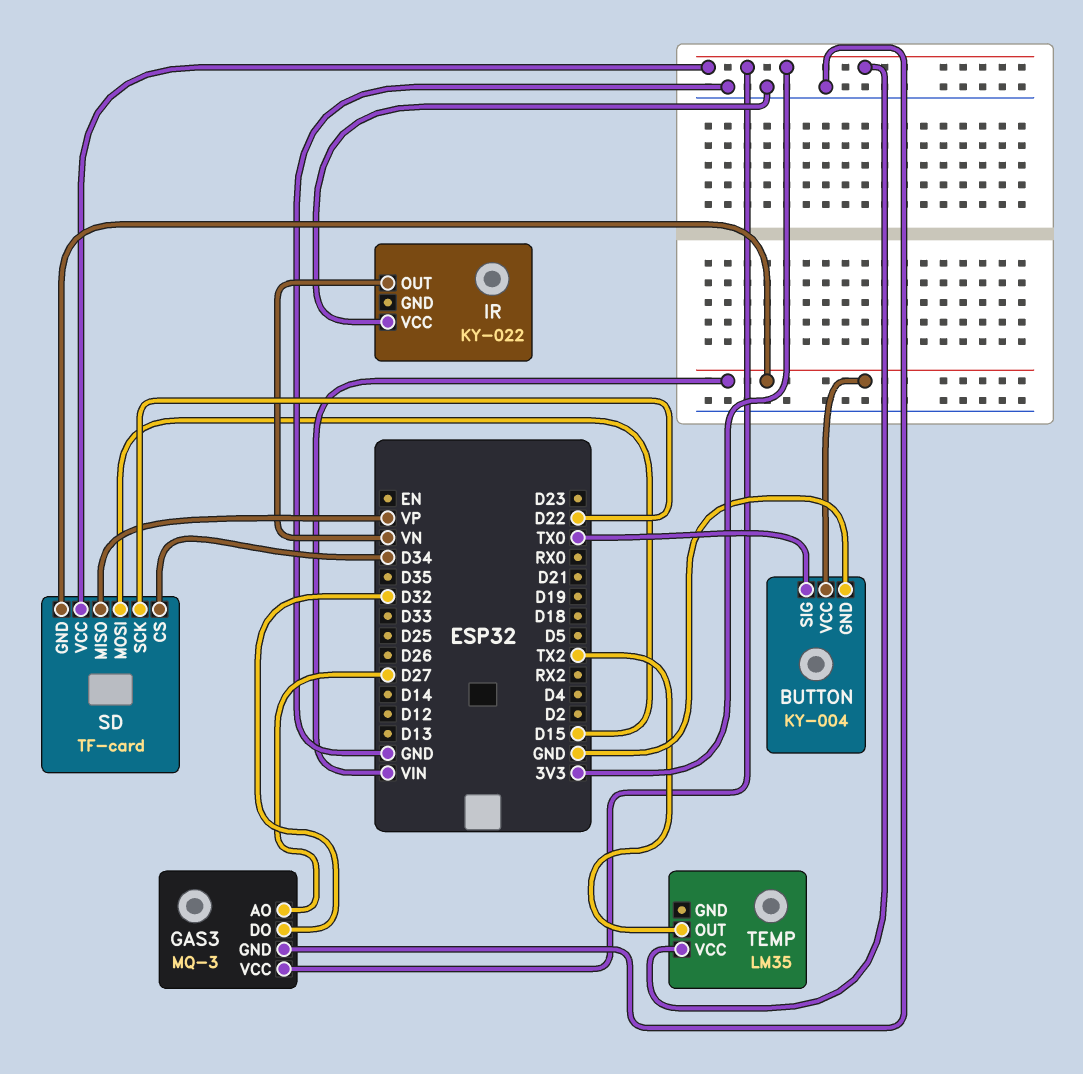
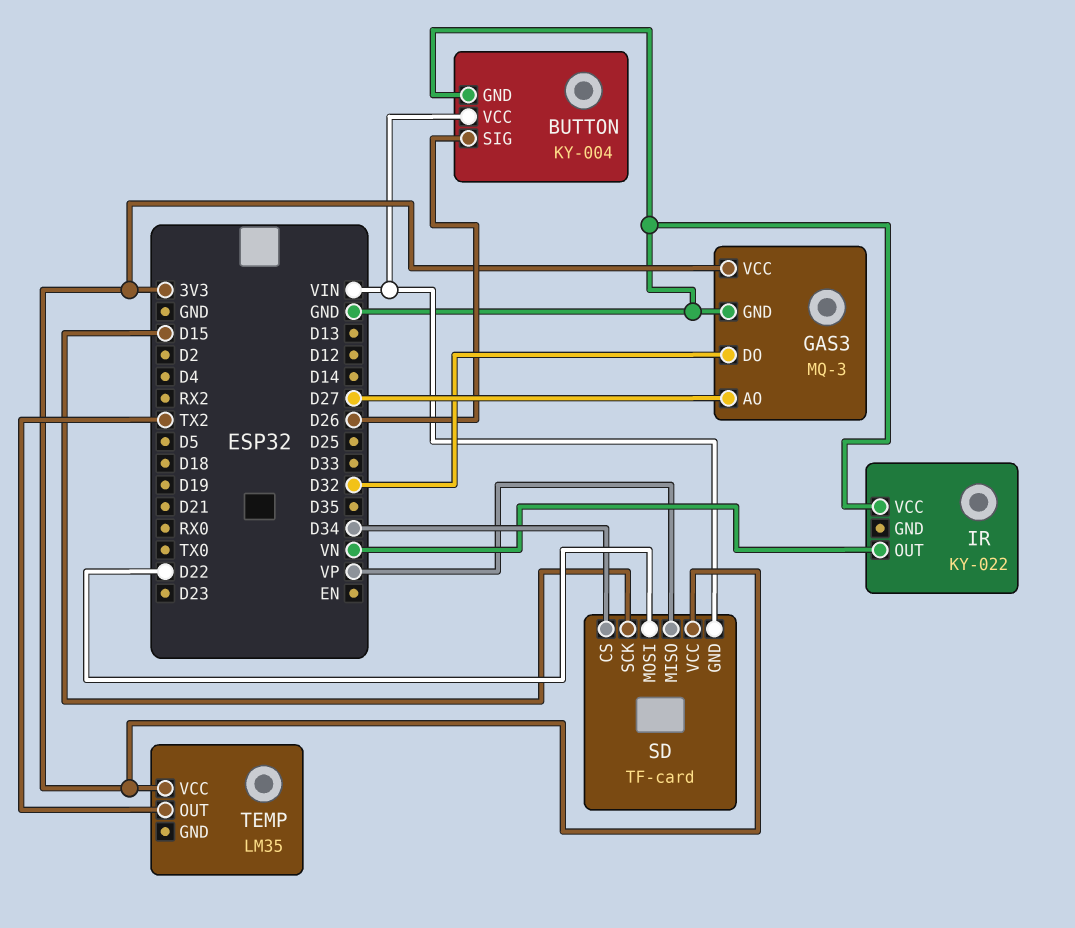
BUTTON pin SIG: TX0 -> D26
SD pin MOSI: D15 -> D22
SD pin SCK: D22 -> D15

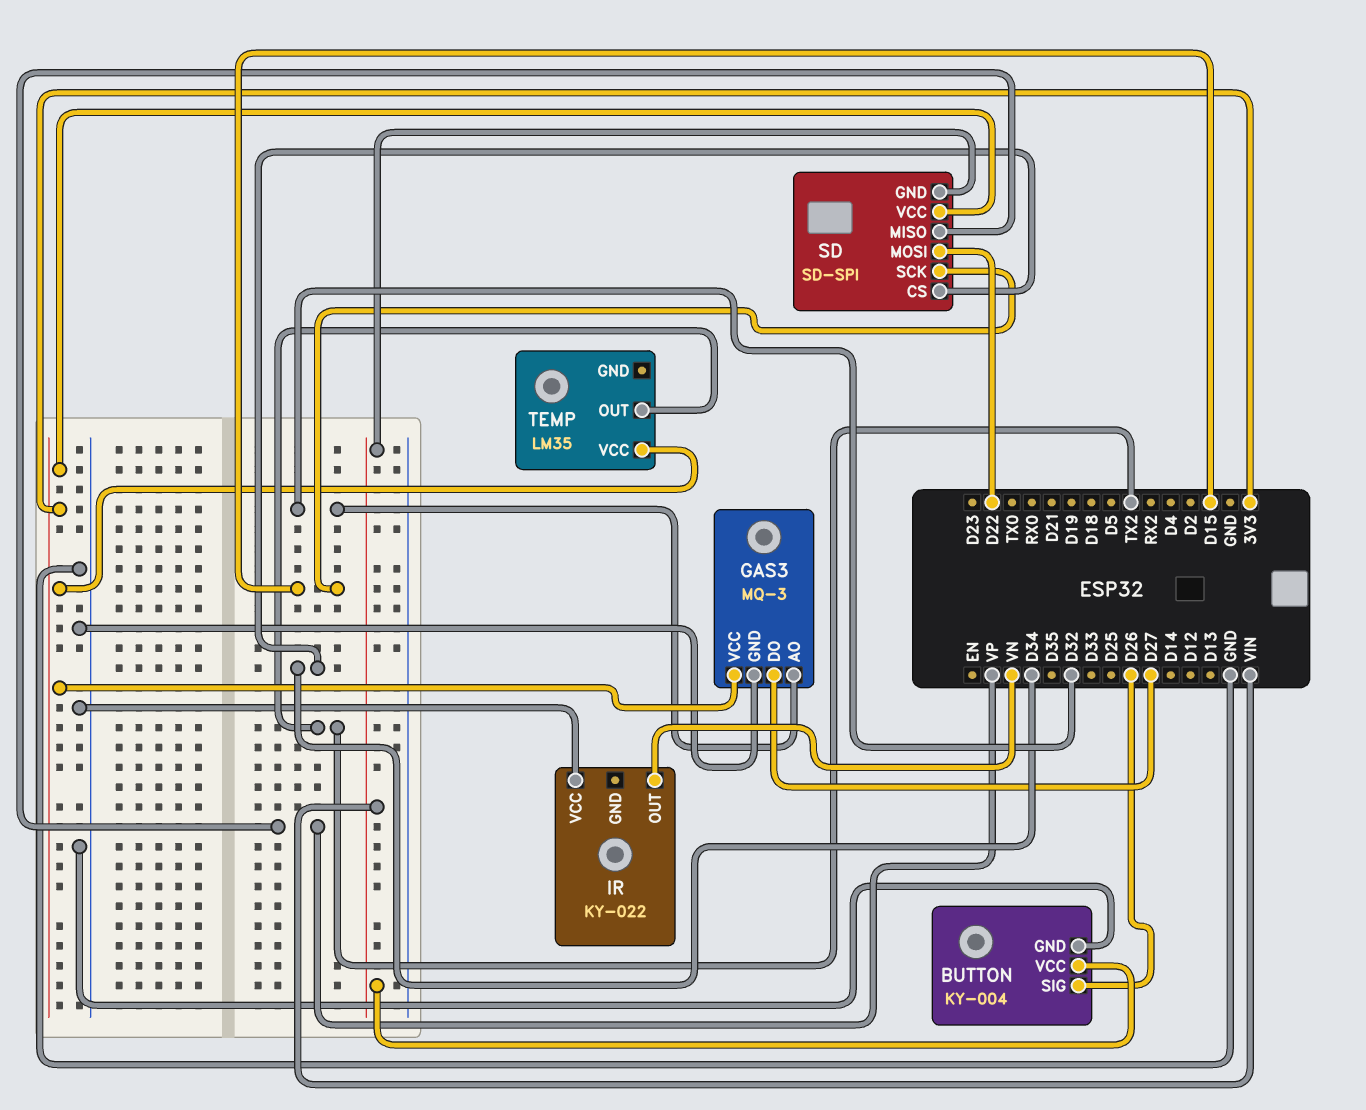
GAS3 pin AO: D27 -> D32
GAS3 pin DO: D32 -> D27
SD: TF-card -> SD-SPI

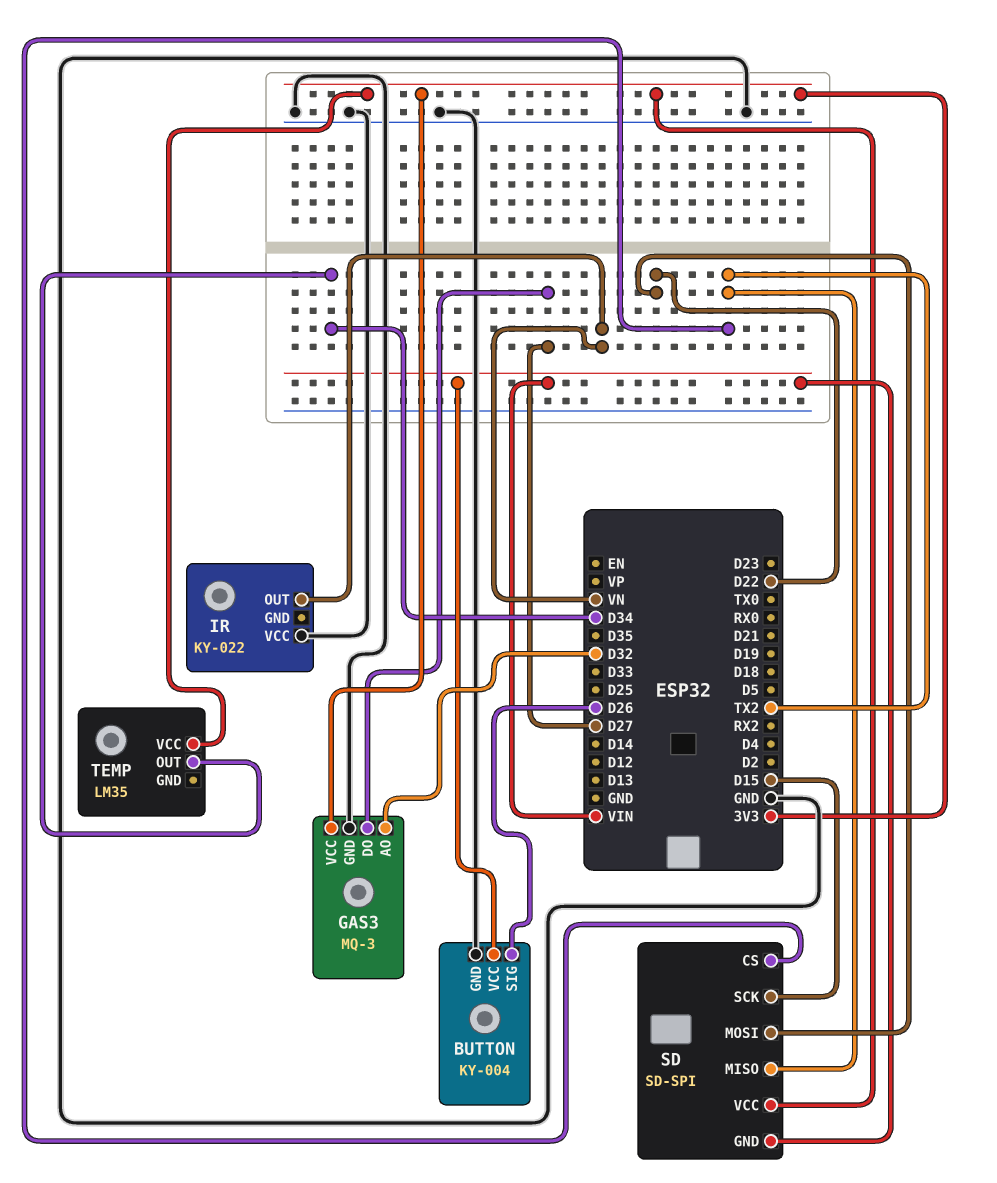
SD pin CS: D34 -> TX2
SD pin MISO: VP -> TX2
TEMP pin OUT: TX2 -> D34

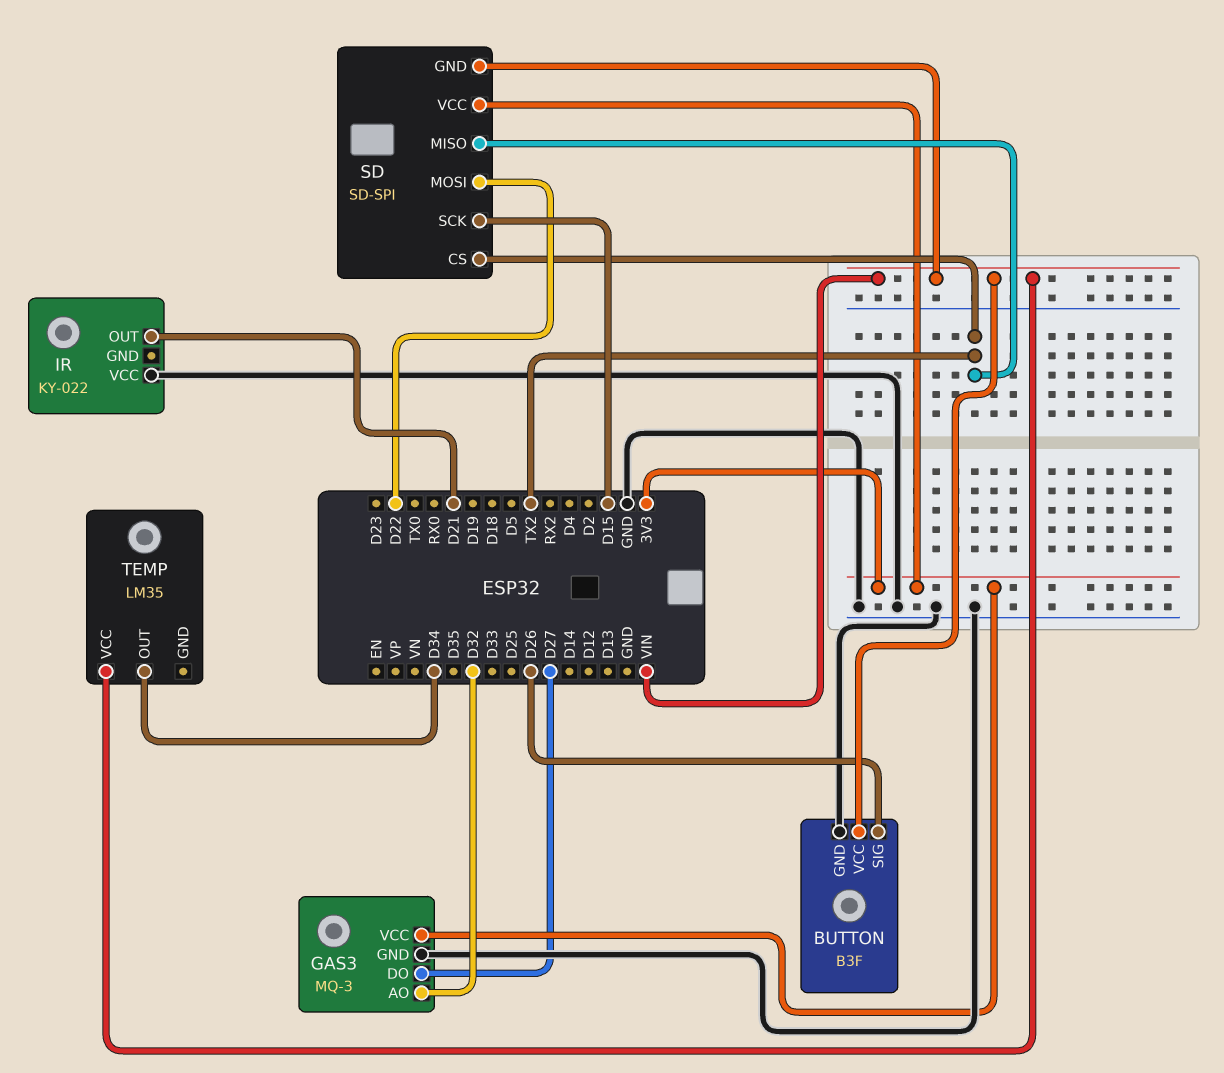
BUTTON: KY-004 -> B3F
IR pin OUT: VN -> D21
TEMP pin VCC: 3V3 -> VIN

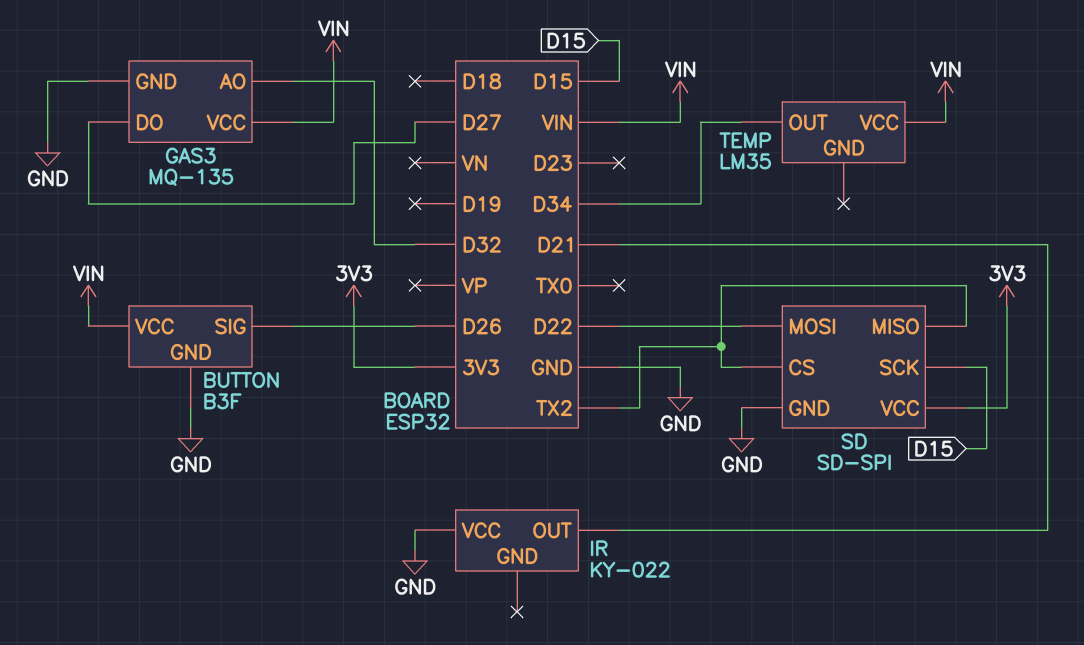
GAS3: MQ-3 -> MQ-135
GAS3 pin VCC: 3V3 -> VIN
SD pin GND: VIN -> GND

